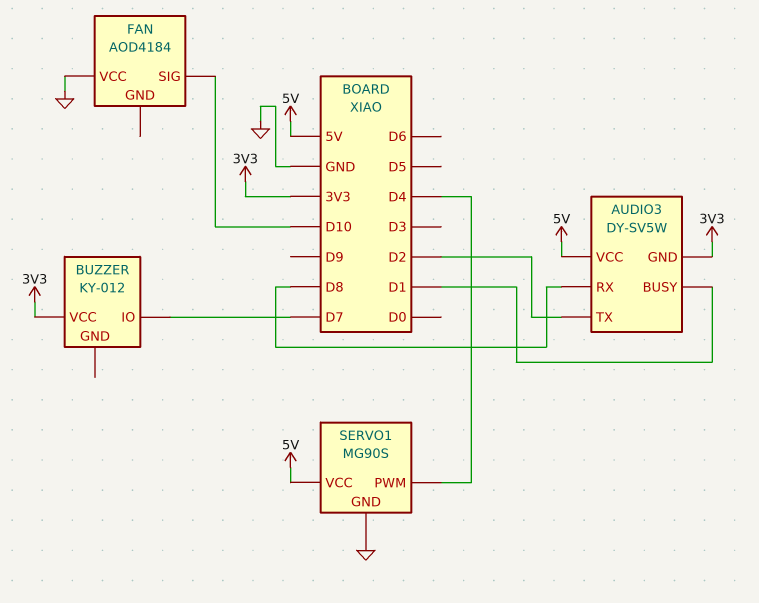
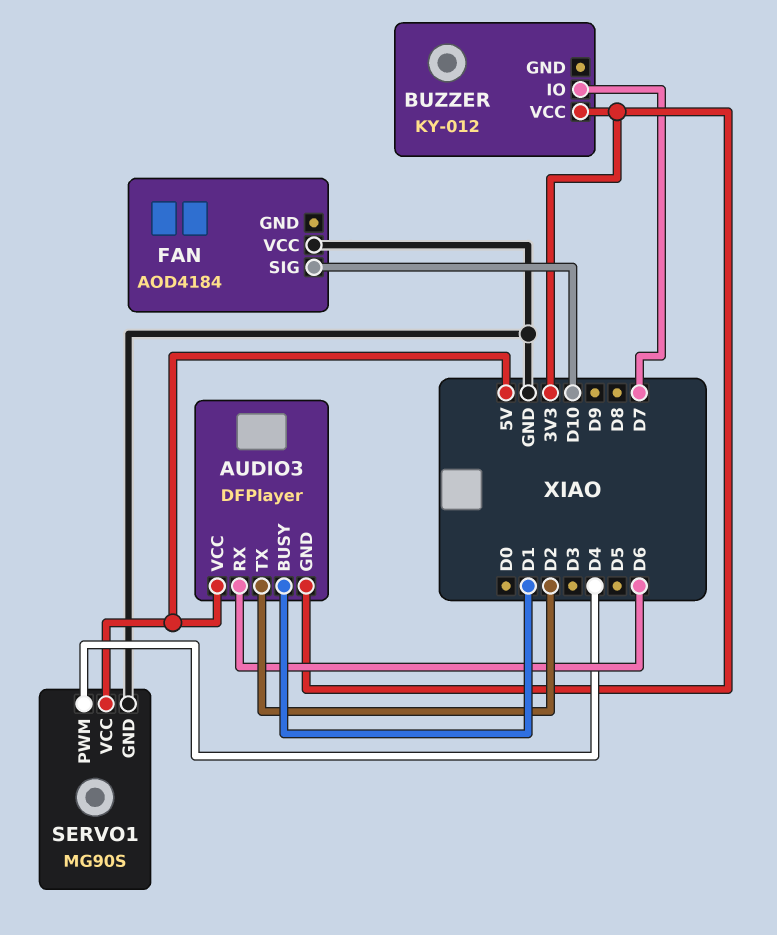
AUDIO3: DY-SV5W -> DFPlayer
AUDIO3 pin RX: D8 -> D6

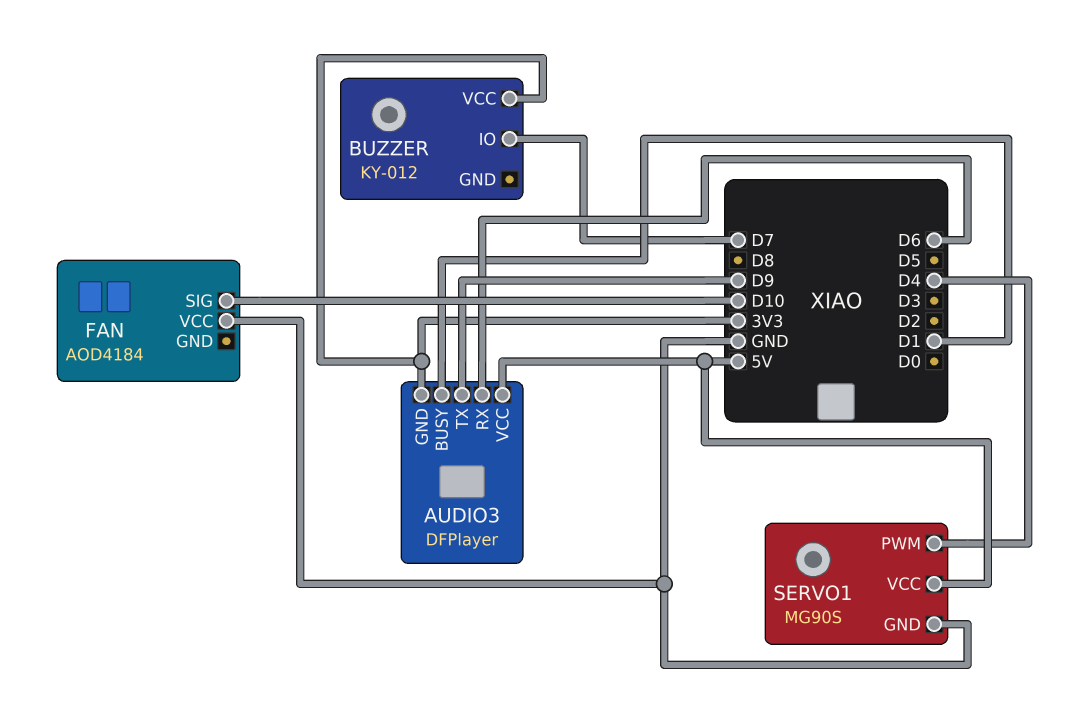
AUDIO3 pin TX: D2 -> D9

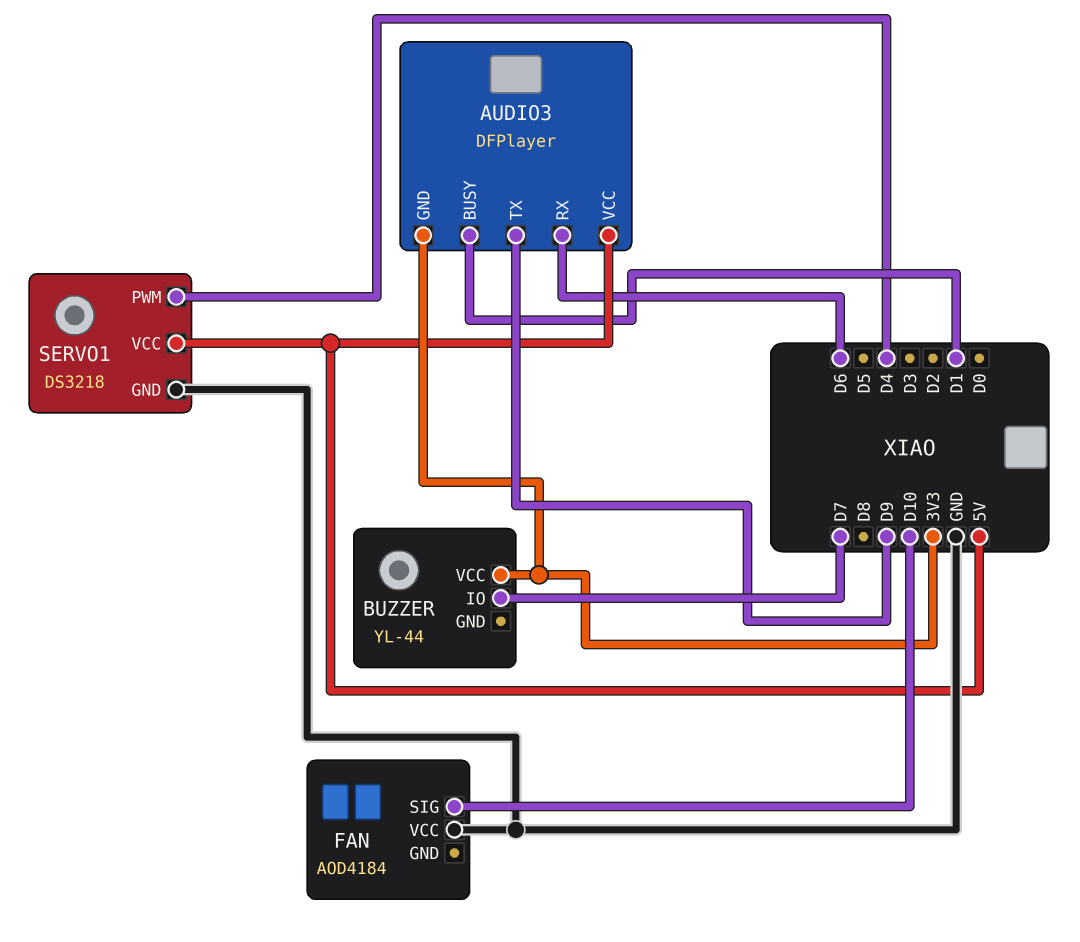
BUZZER: KY-012 -> YL-44
SERVO1: MG90S -> DS3218

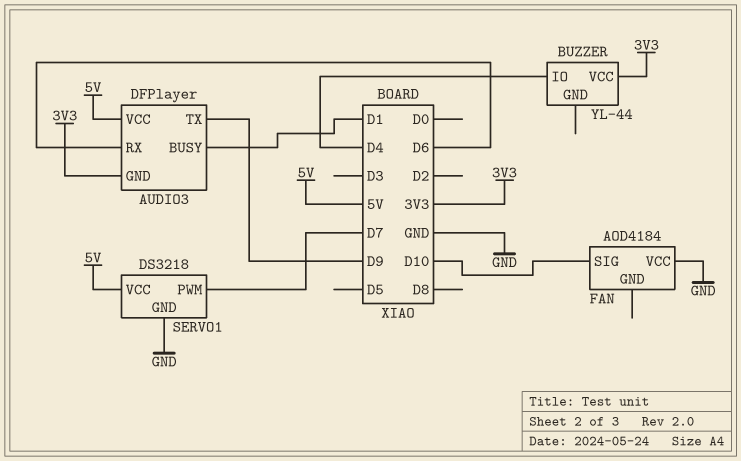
BUZZER pin IO: D7 -> D4
SERVO1 pin PWM: D4 -> D7

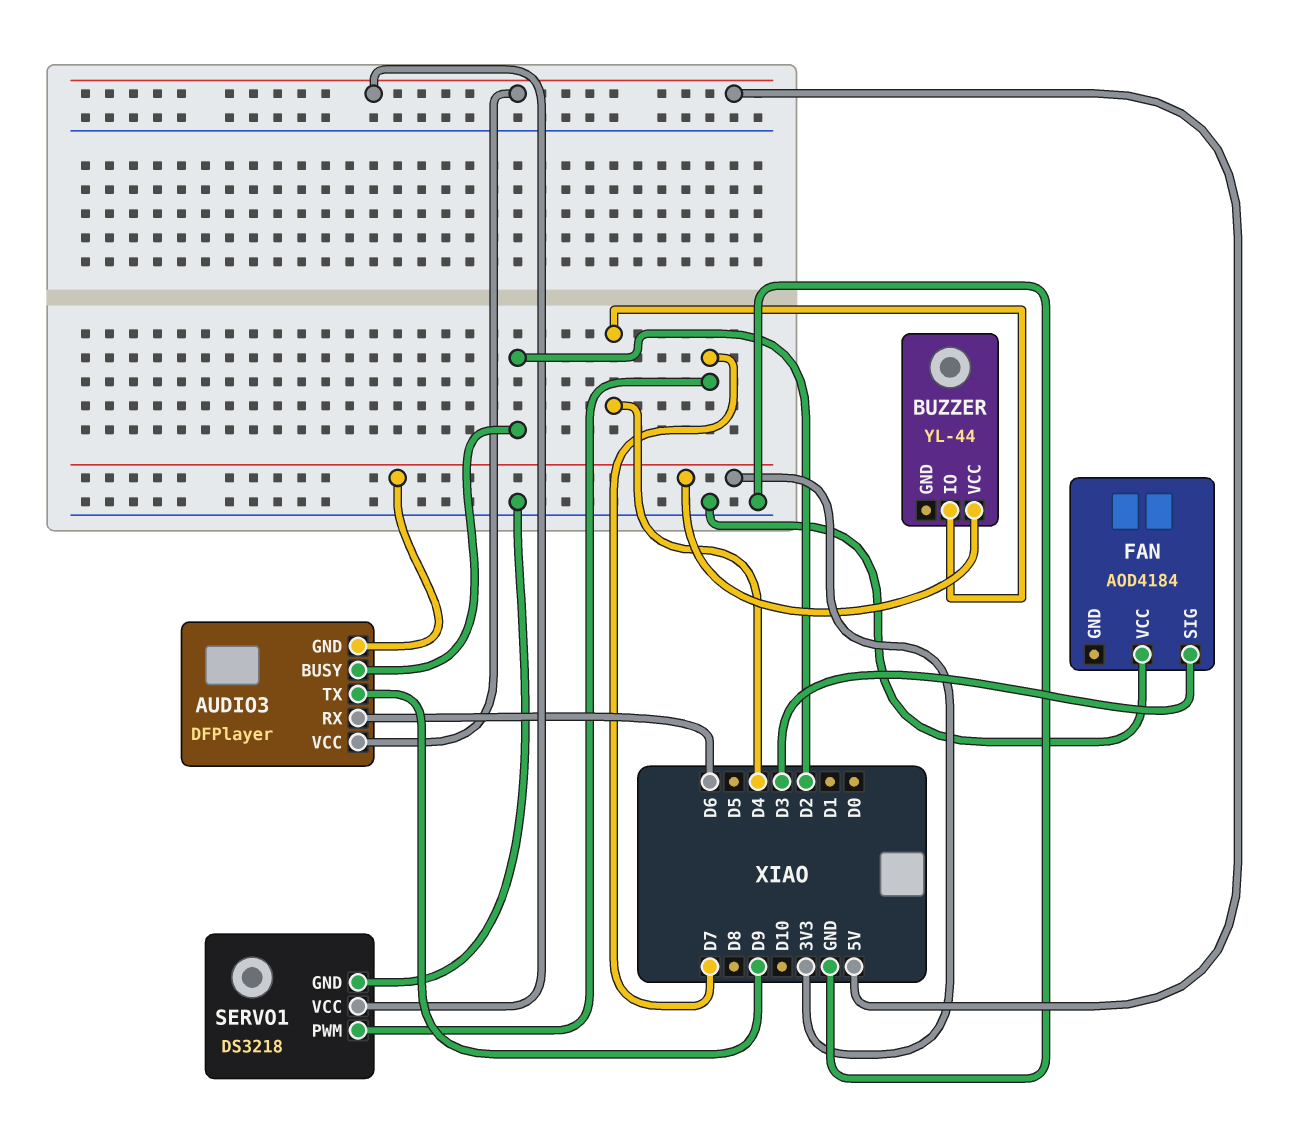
AUDIO3 pin BUSY: D1 -> D2
FAN pin SIG: D10 -> D3

